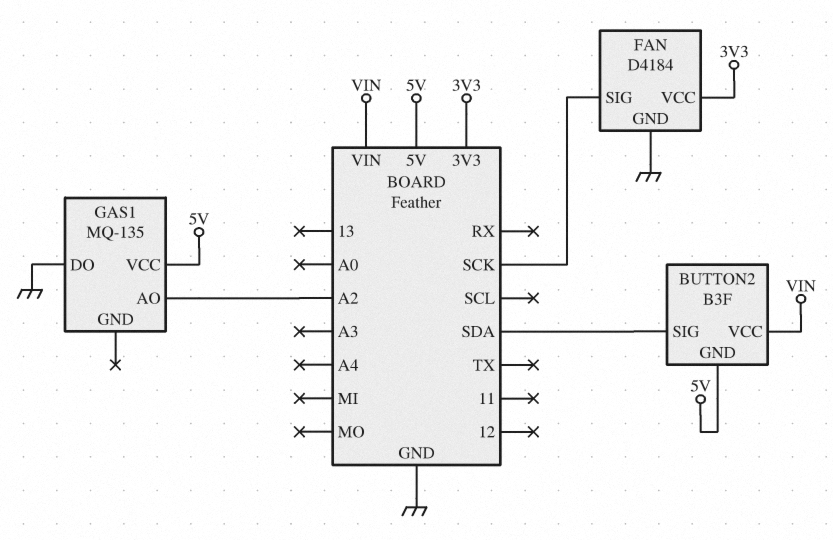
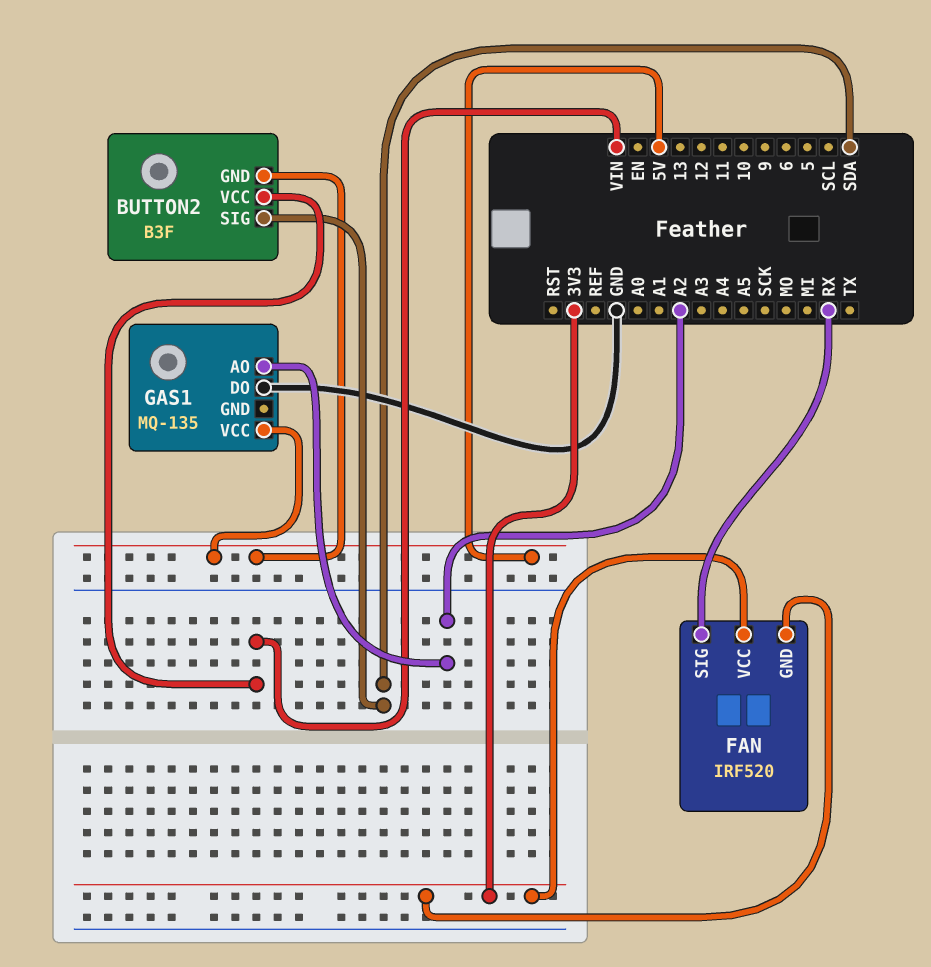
FAN: D4184 -> IRF520
FAN pin GND: GND -> 3V3
FAN pin SIG: SCK -> RX

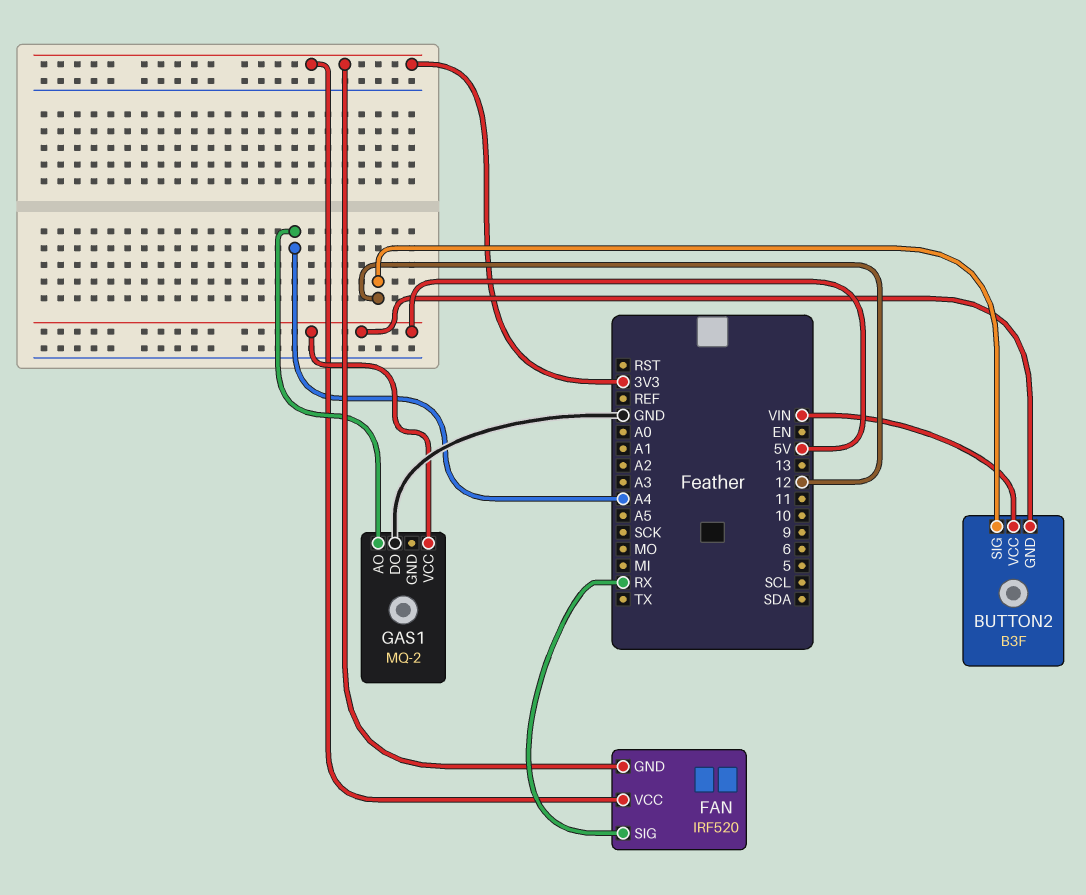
BUTTON2 pin SIG: SDA -> 12
GAS1: MQ-135 -> MQ-2
GAS1 pin AO: A2 -> A4

